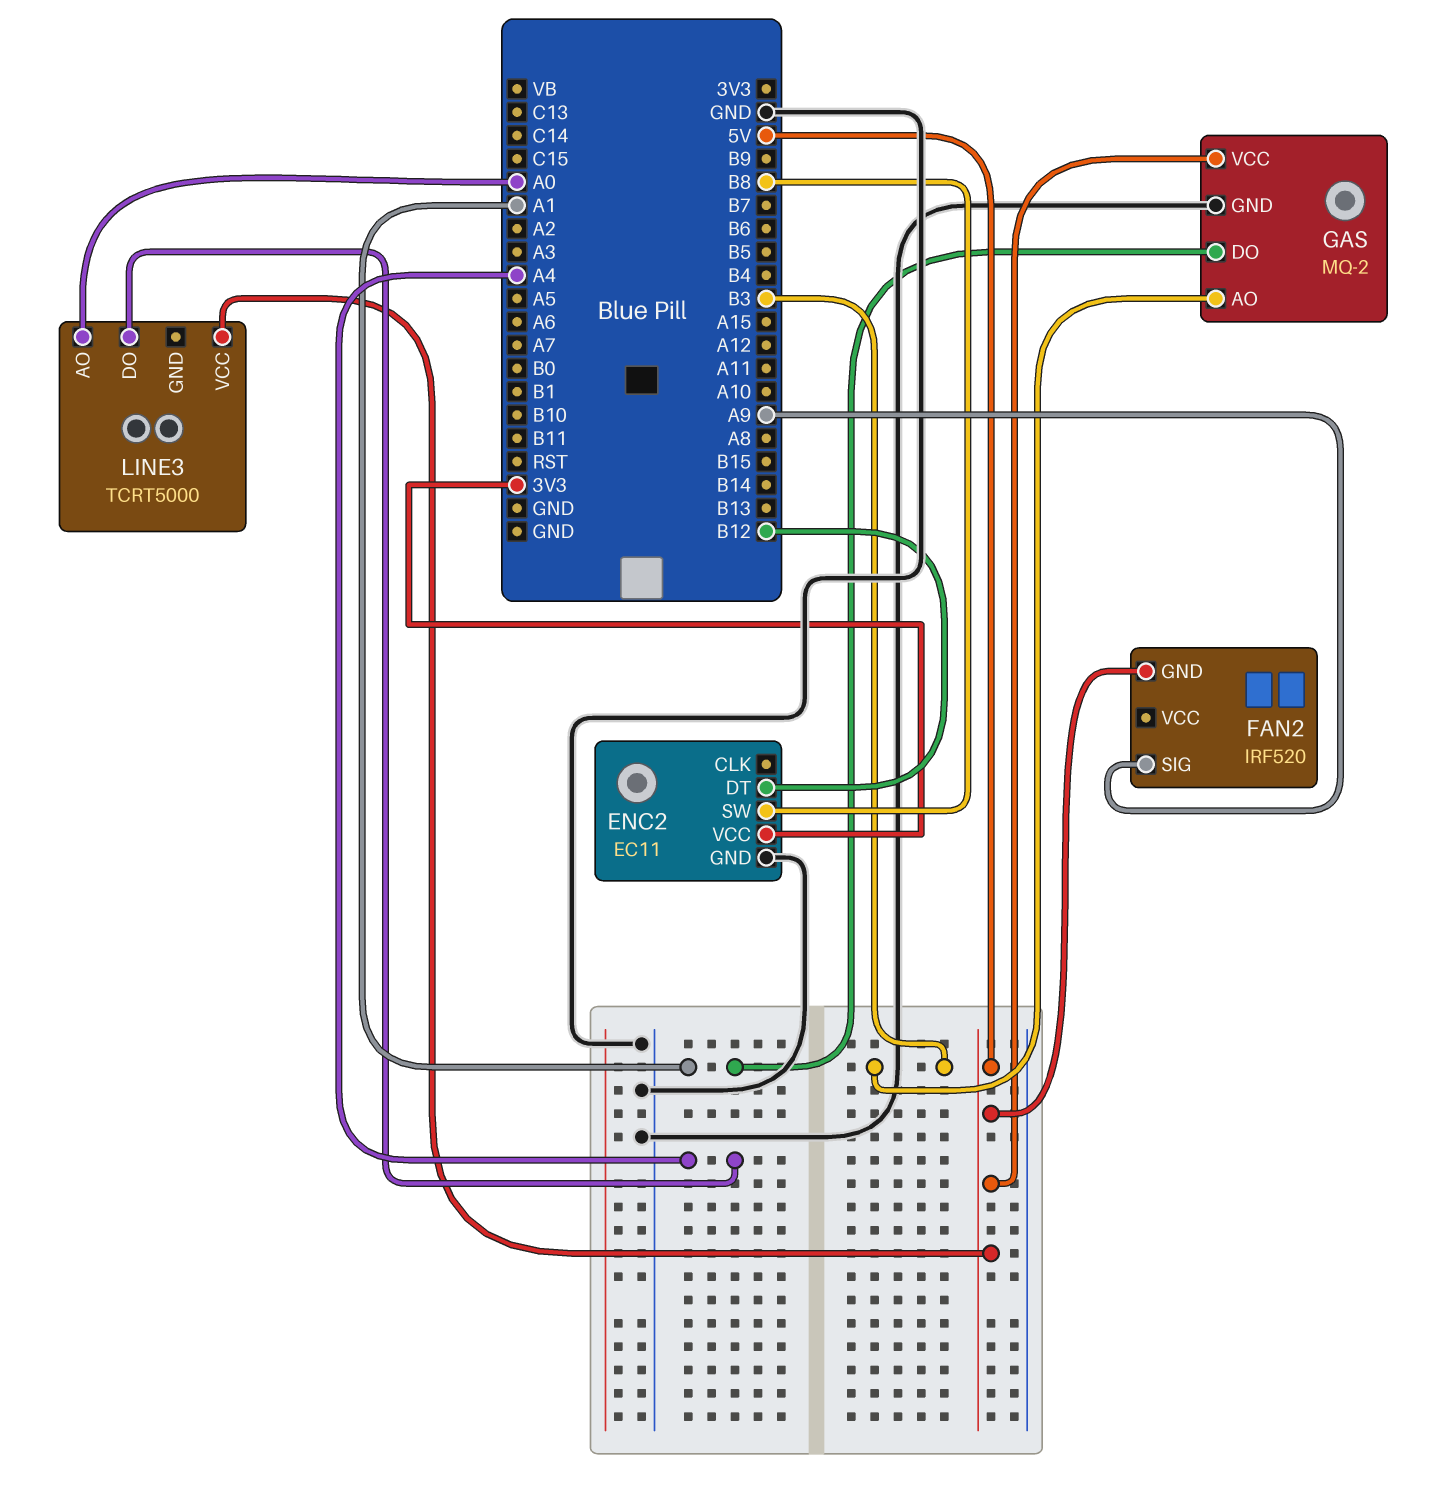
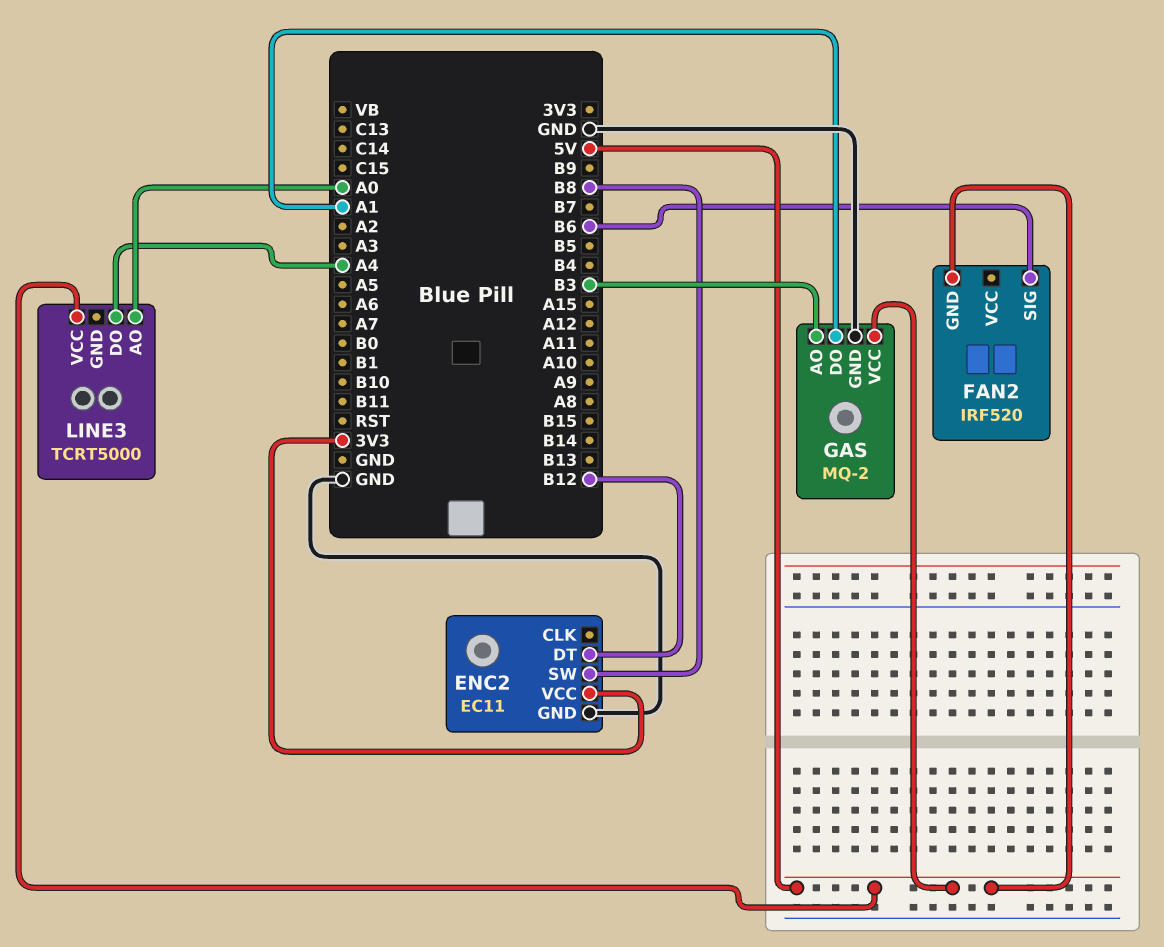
FAN2 pin SIG: A9 -> B6

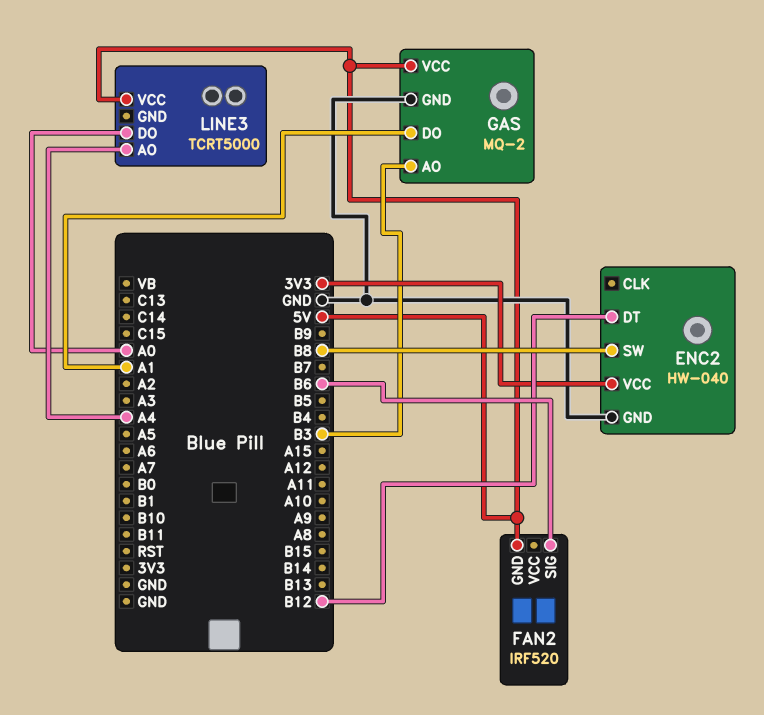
ENC2: EC11 -> HW-040
LINE3 pin AO: A0 -> A4
LINE3 pin DO: A4 -> A0

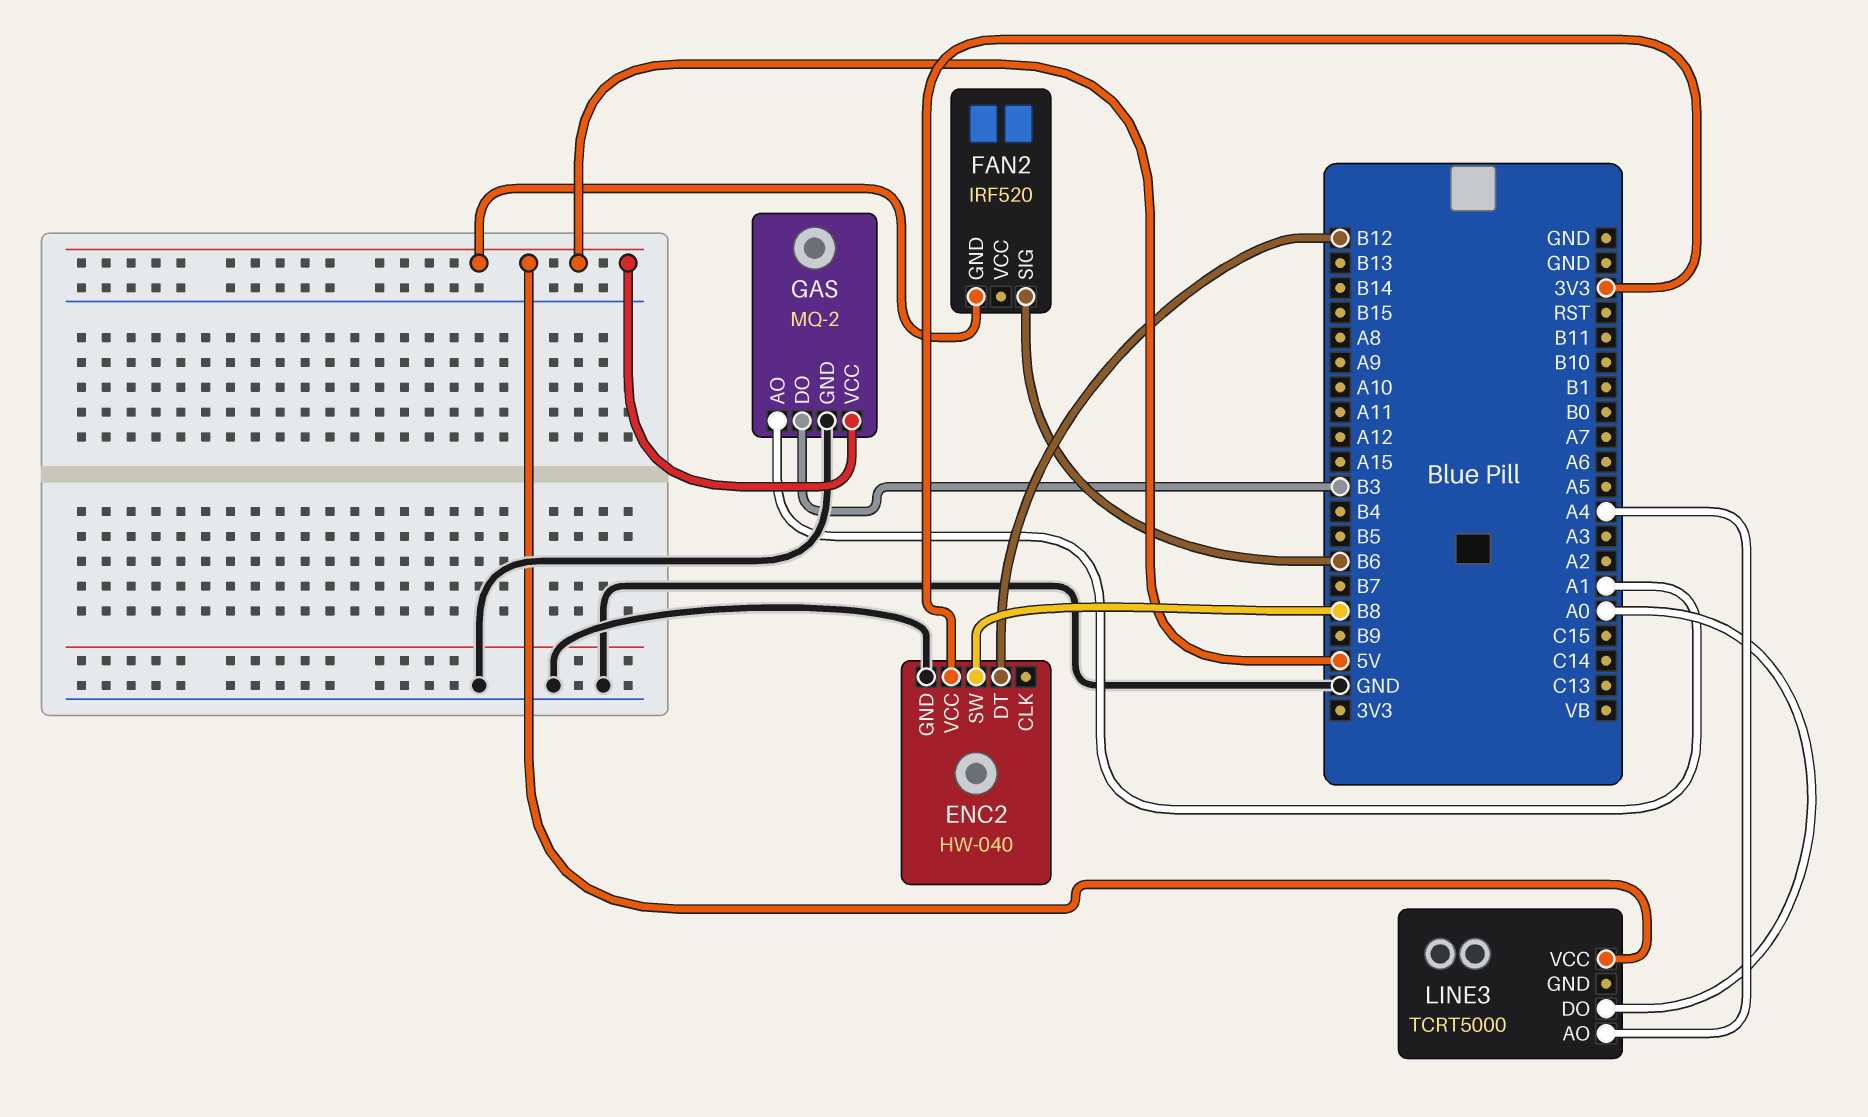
GAS pin AO: B3 -> A1
GAS pin DO: A1 -> B3

